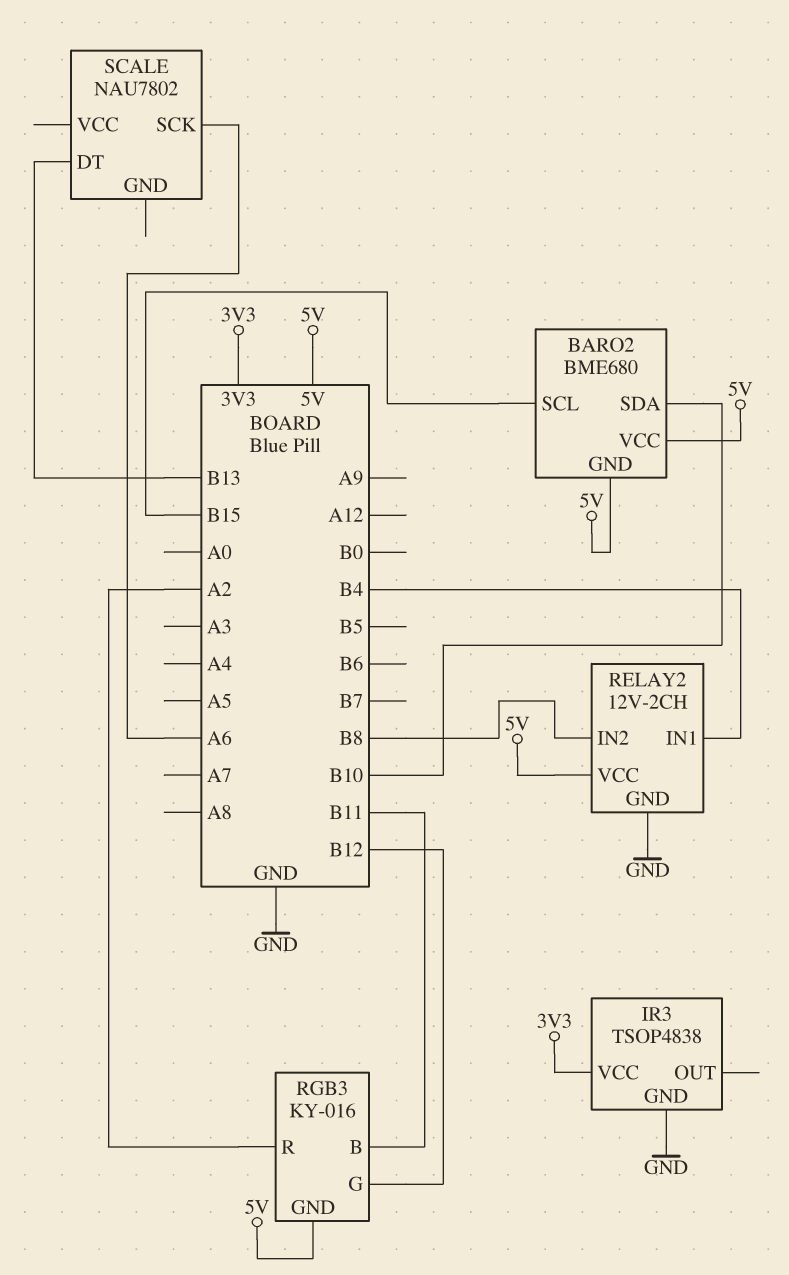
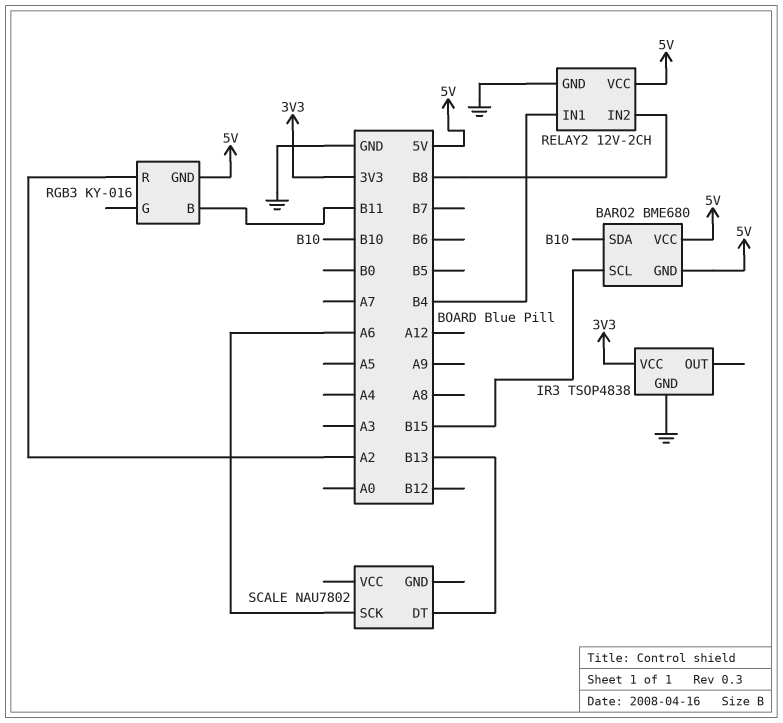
RGB3 pin G: B12 -> none

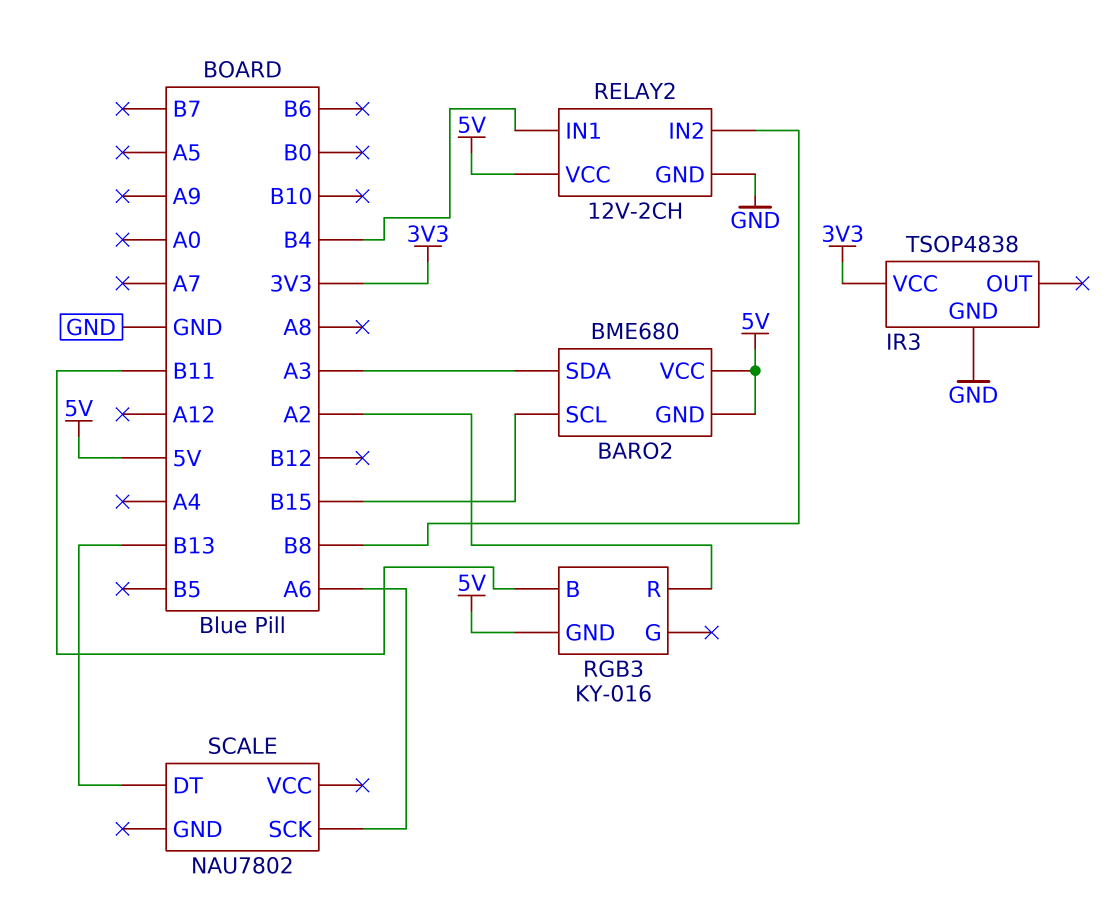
BARO2 pin SDA: B10 -> A3

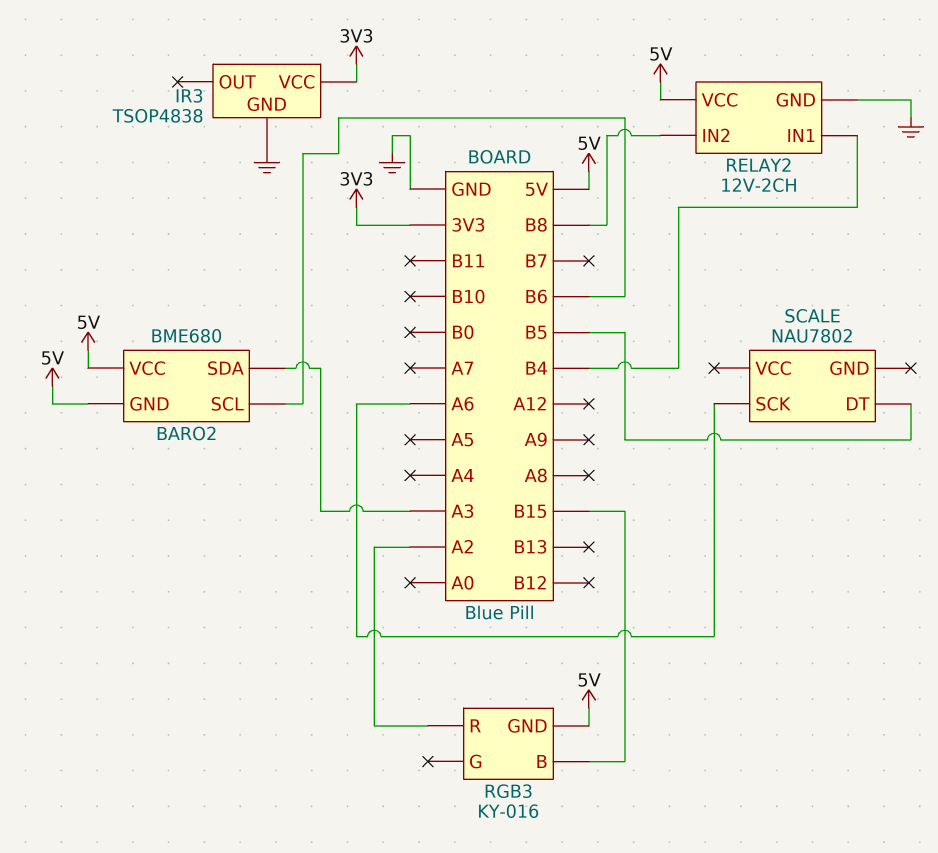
BARO2 pin SCL: B15 -> B6
RGB3 pin B: B11 -> B15
SCALE pin DT: B13 -> B5

